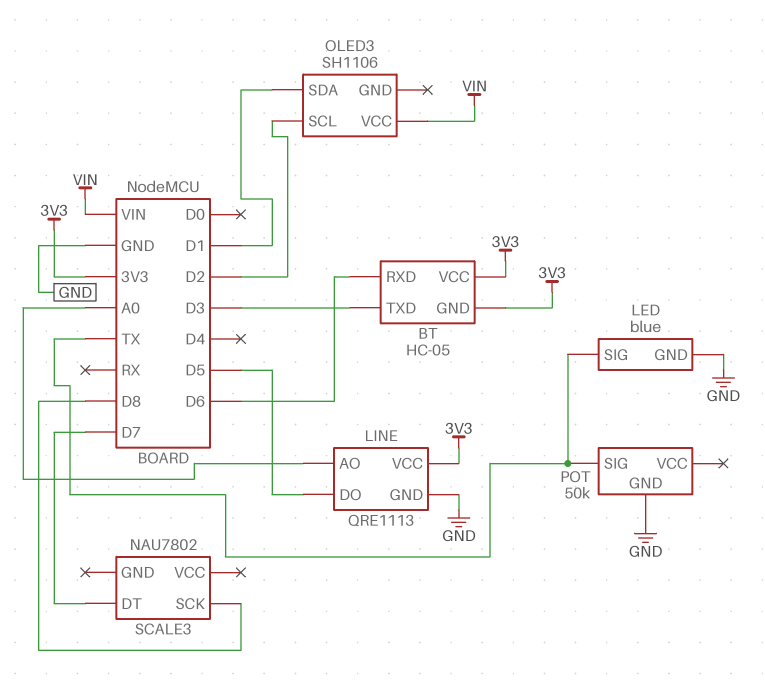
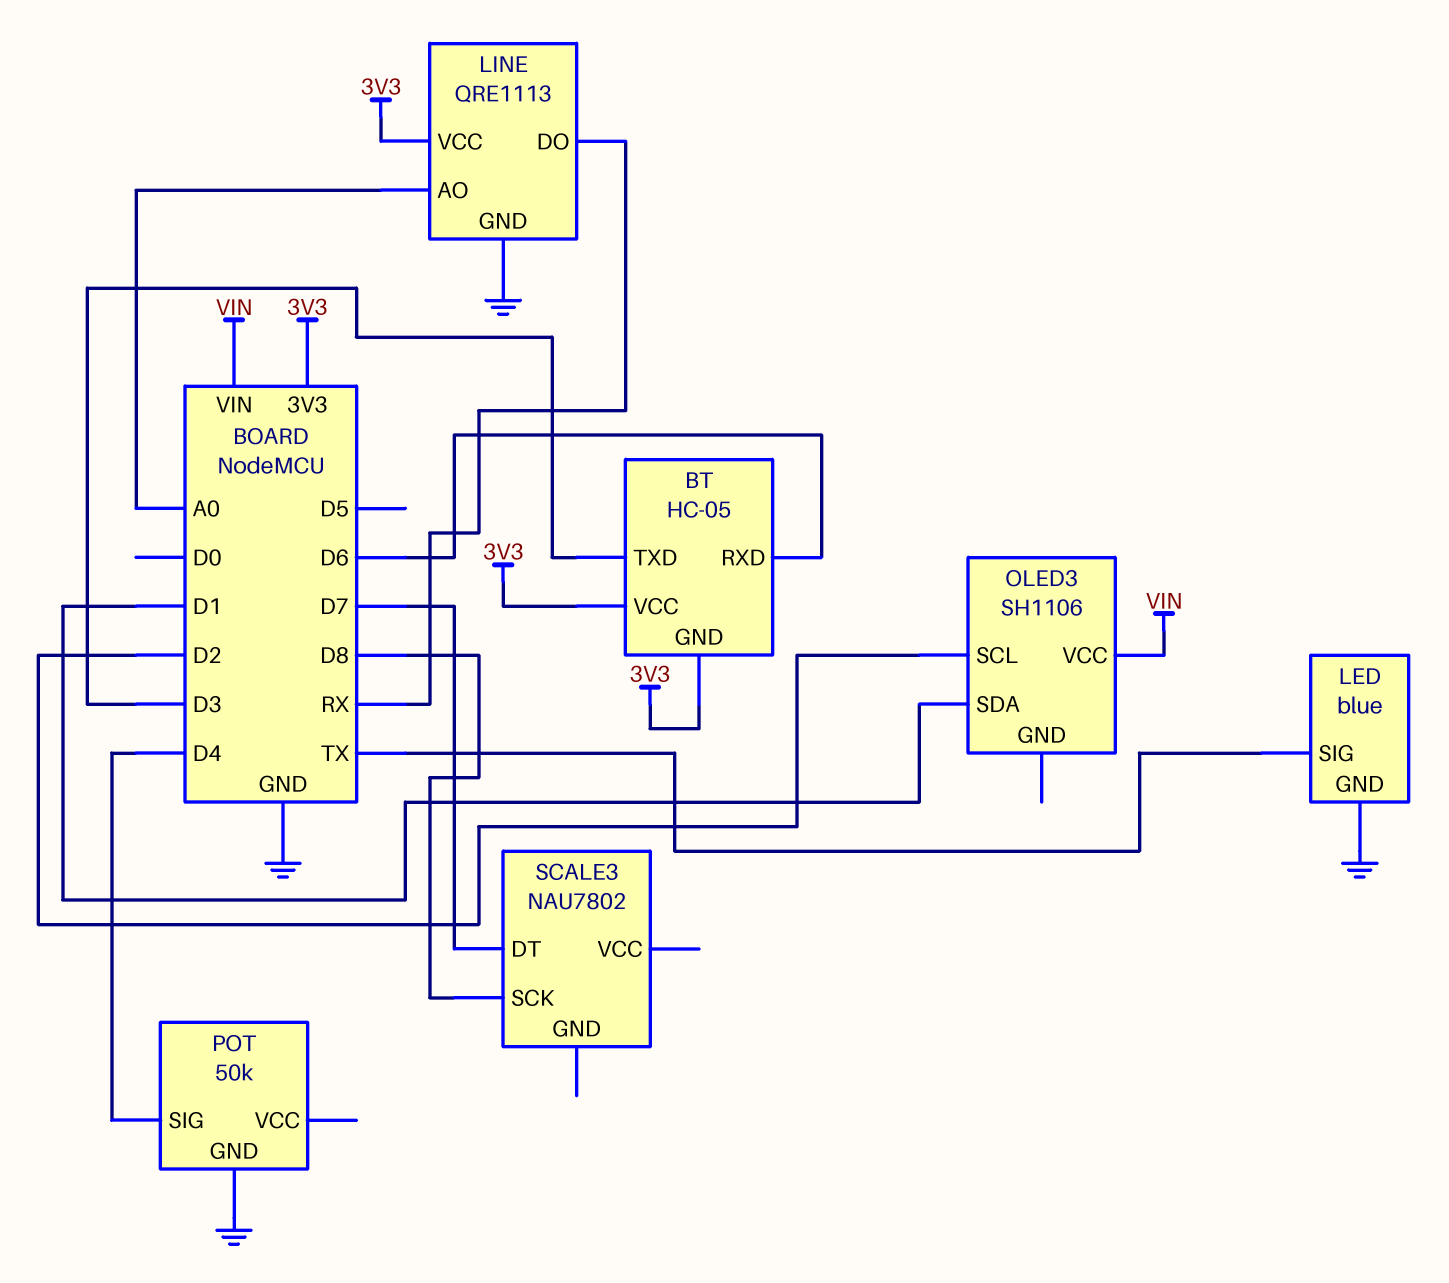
LINE pin DO: D5 -> RX
POT pin SIG: TX -> D4

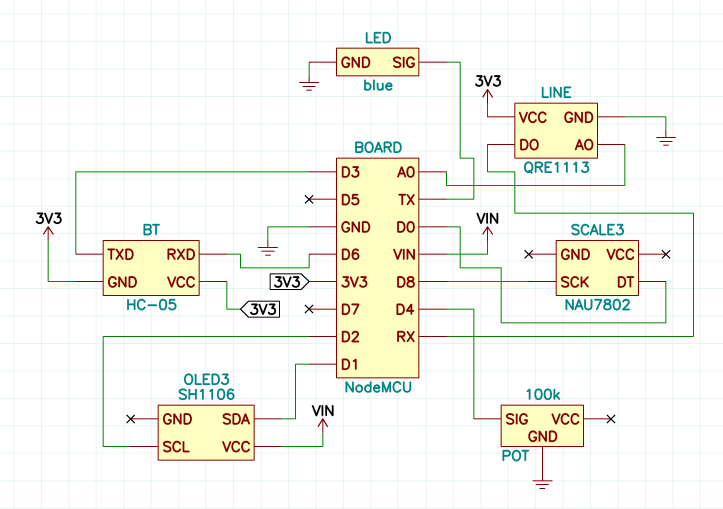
POT: 50k -> 100k
SCALE3 pin DT: D7 -> D0

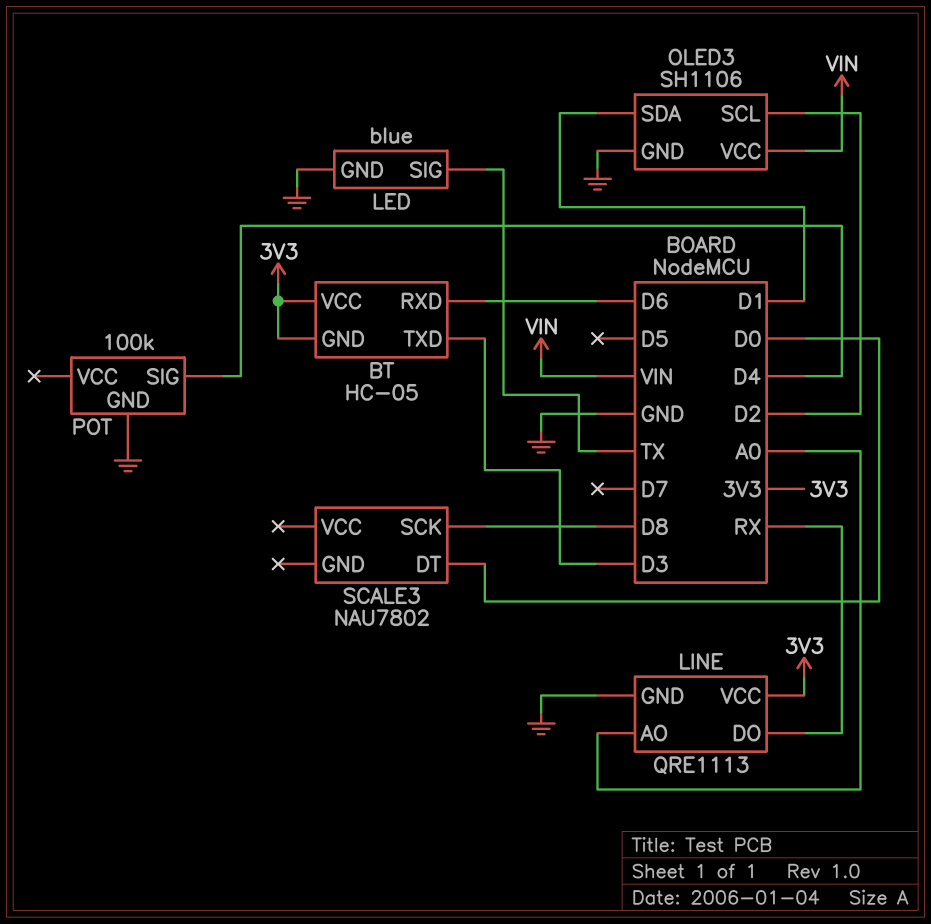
OLED3 pin GND: none -> GND

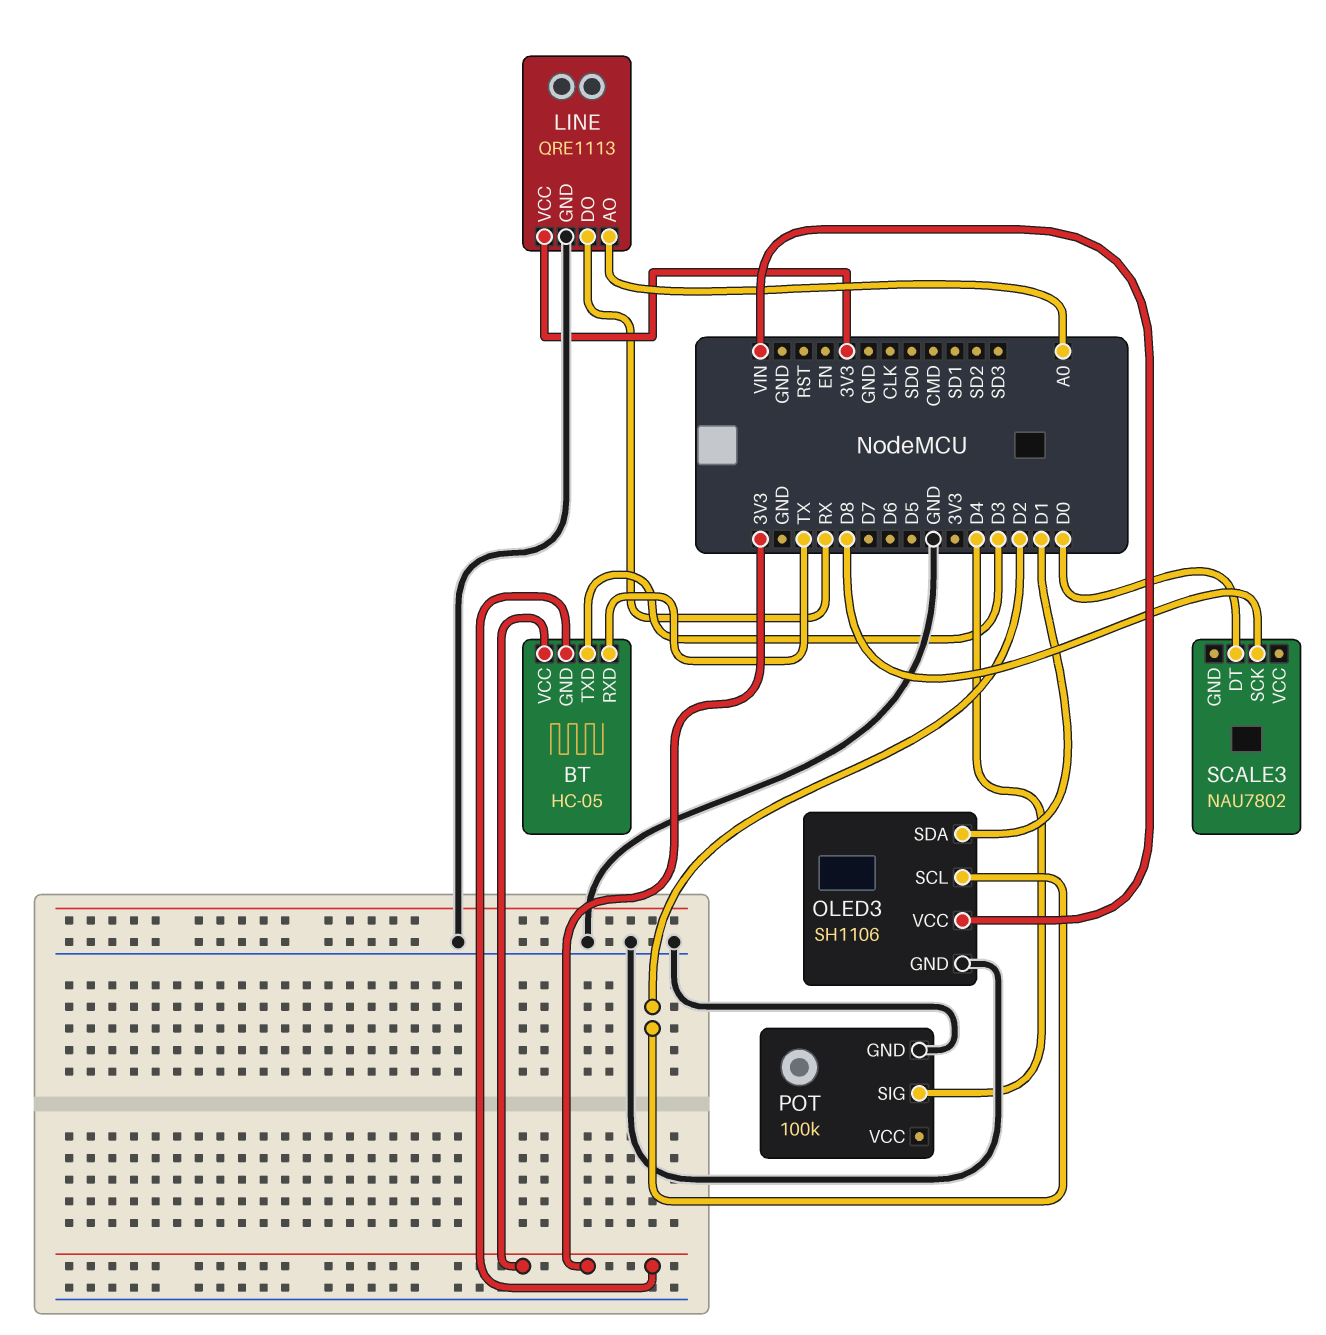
BT pin RXD: D6 -> TX
LED: blue -> none
LED pin GND: GND -> none
LED pin SIG: TX -> none

